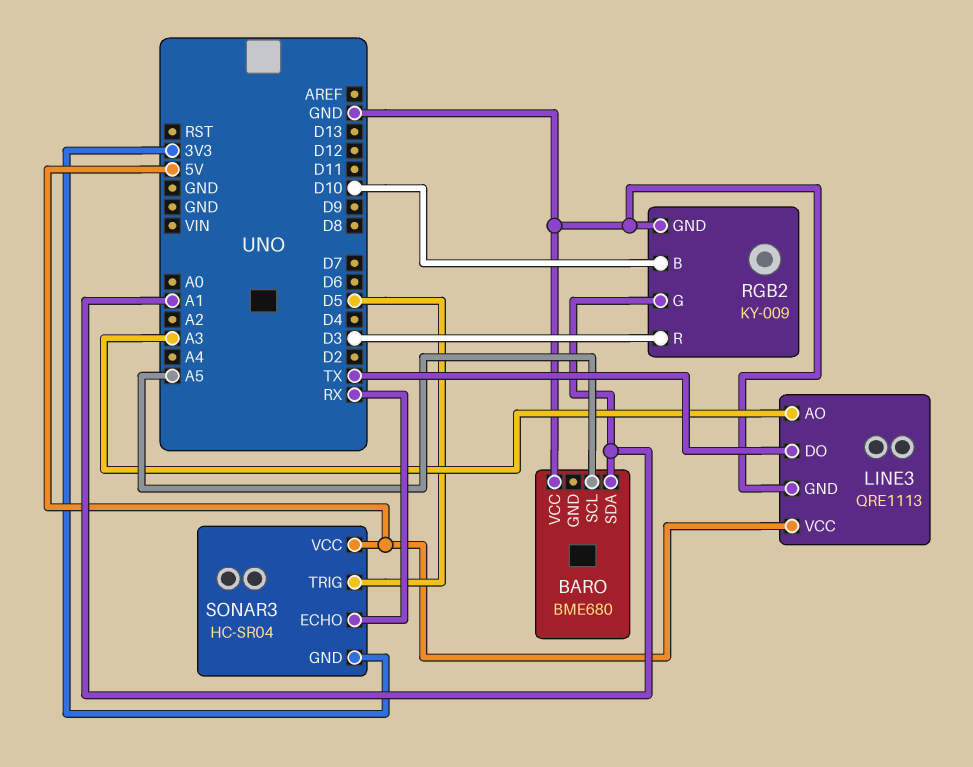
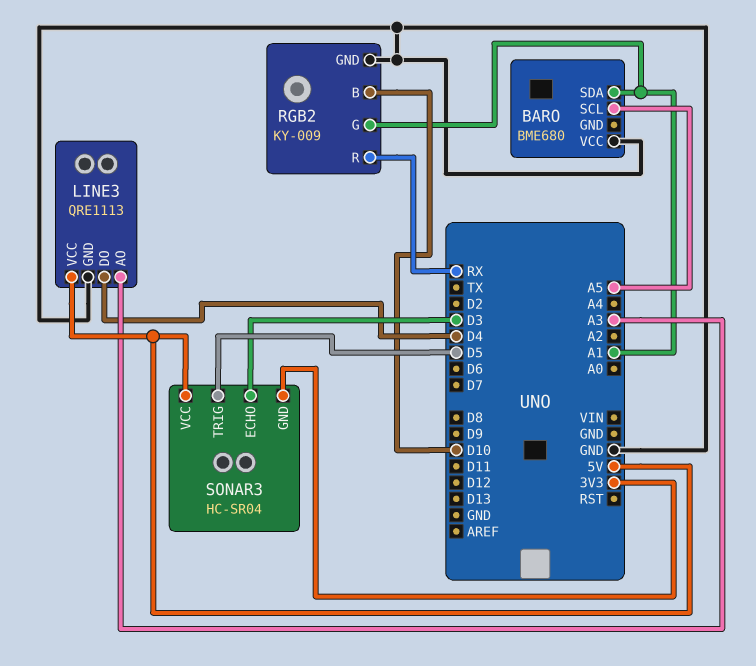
LINE3 pin DO: TX -> D4
RGB2 pin R: D3 -> RX
SONAR3 pin ECHO: RX -> D3

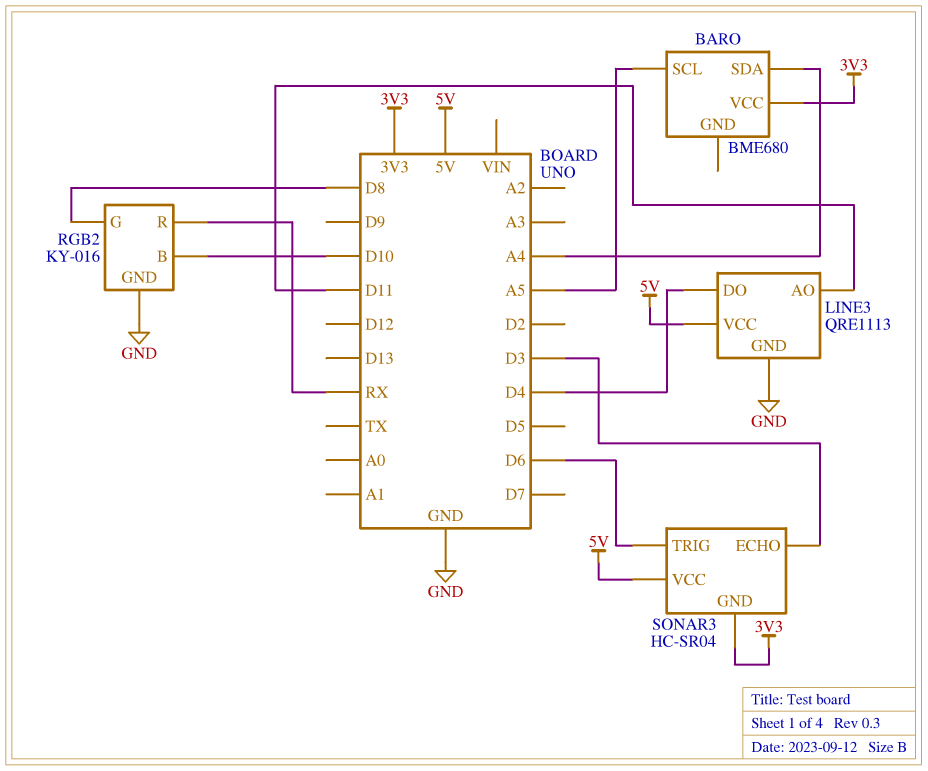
BARO pin SDA: A1 -> A4
BARO pin VCC: GND -> 3V3
LINE3 pin AO: A3 -> D11
RGB2: KY-009 -> KY-016
RGB2 pin G: A1 -> D8
SONAR3 pin TRIG: D5 -> D6

